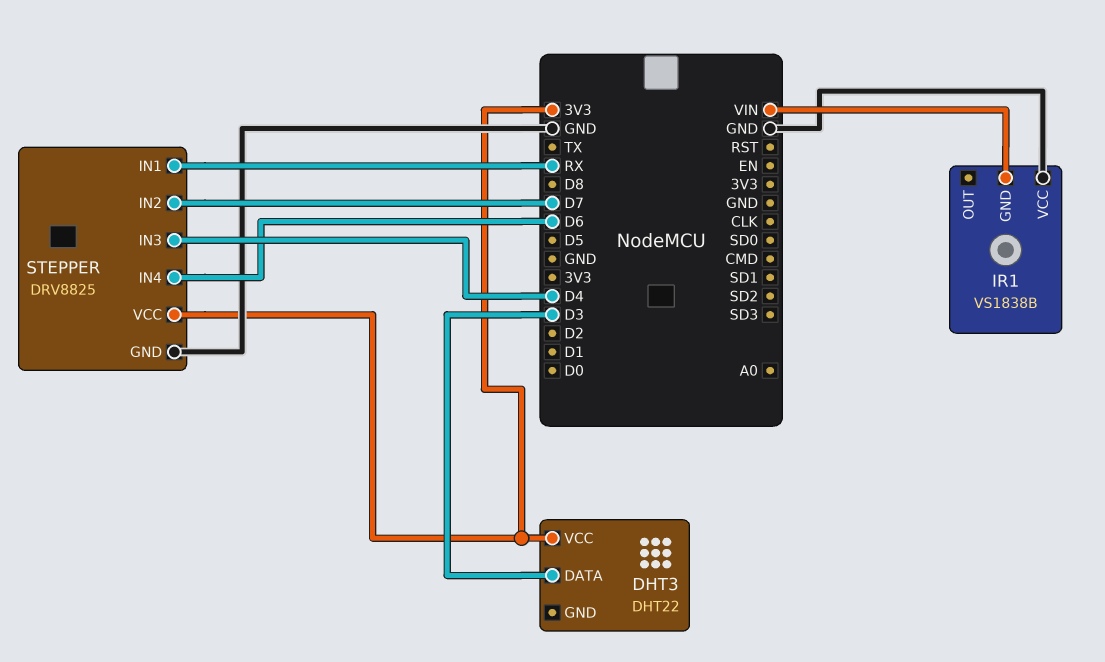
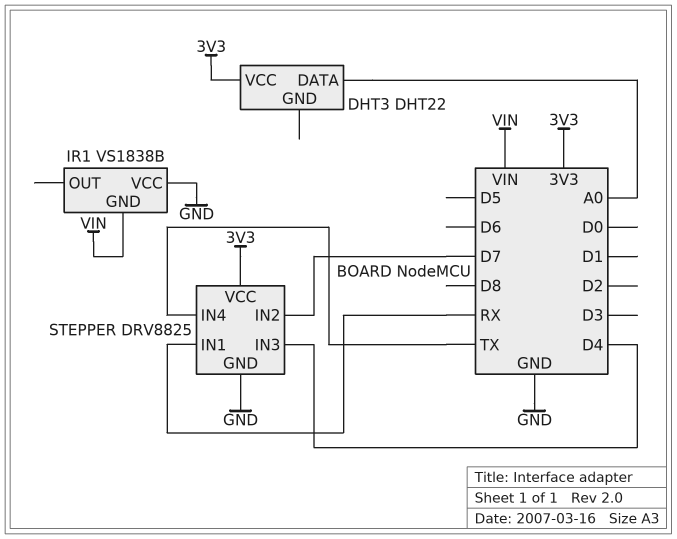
DHT3 pin DATA: D3 -> A0
STEPPER pin IN4: D6 -> TX

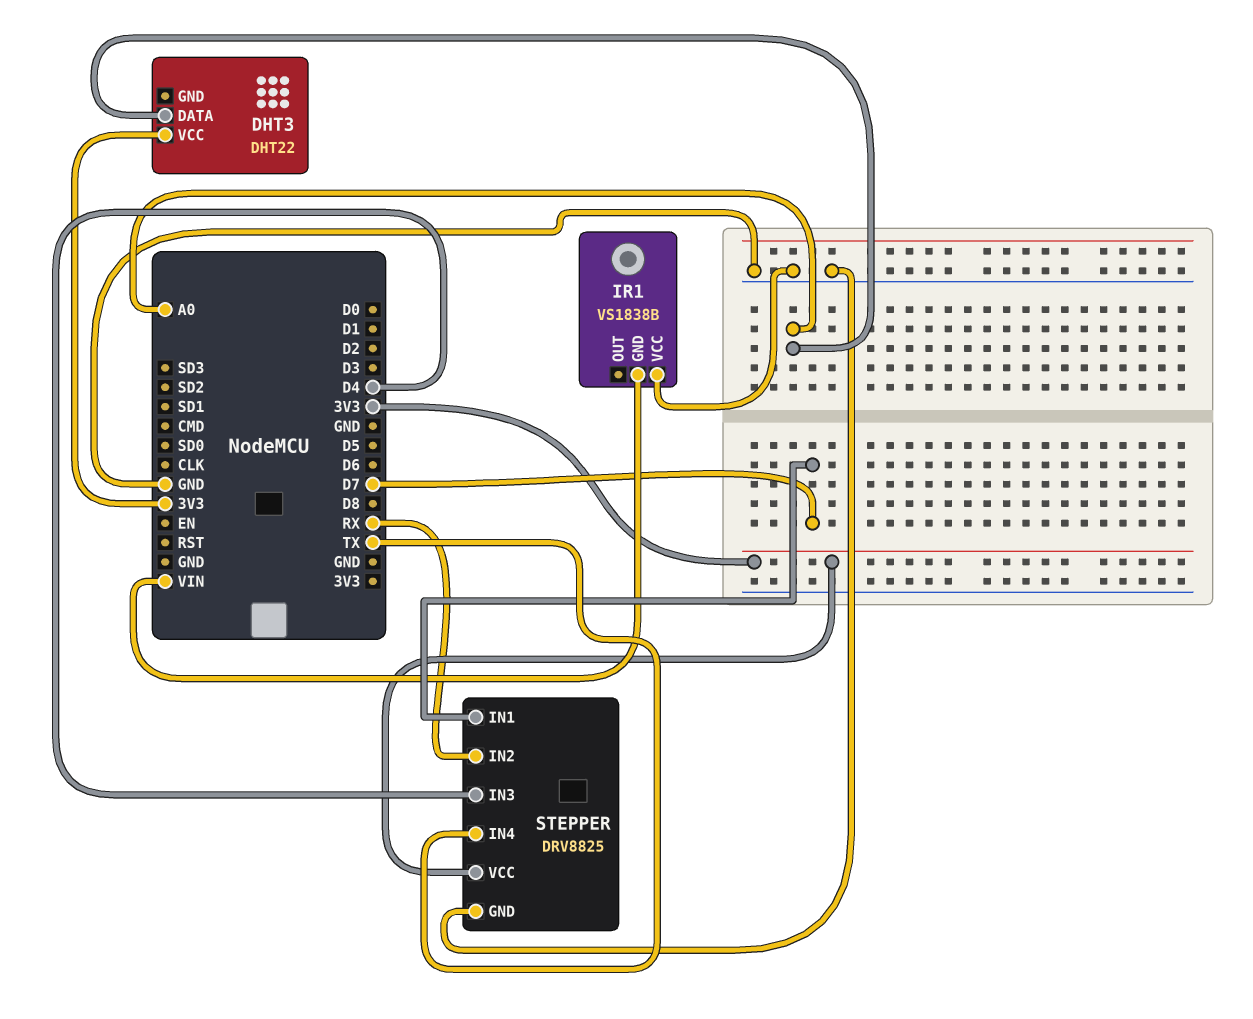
STEPPER pin IN1: RX -> D7
STEPPER pin IN2: D7 -> RX

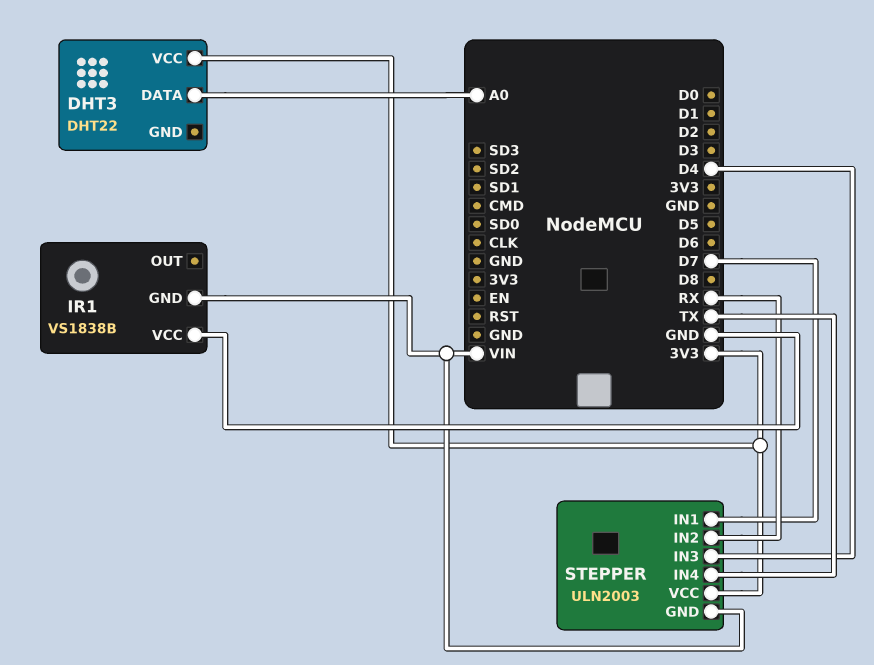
STEPPER: DRV8825 -> ULN2003
STEPPER pin GND: GND -> VIN

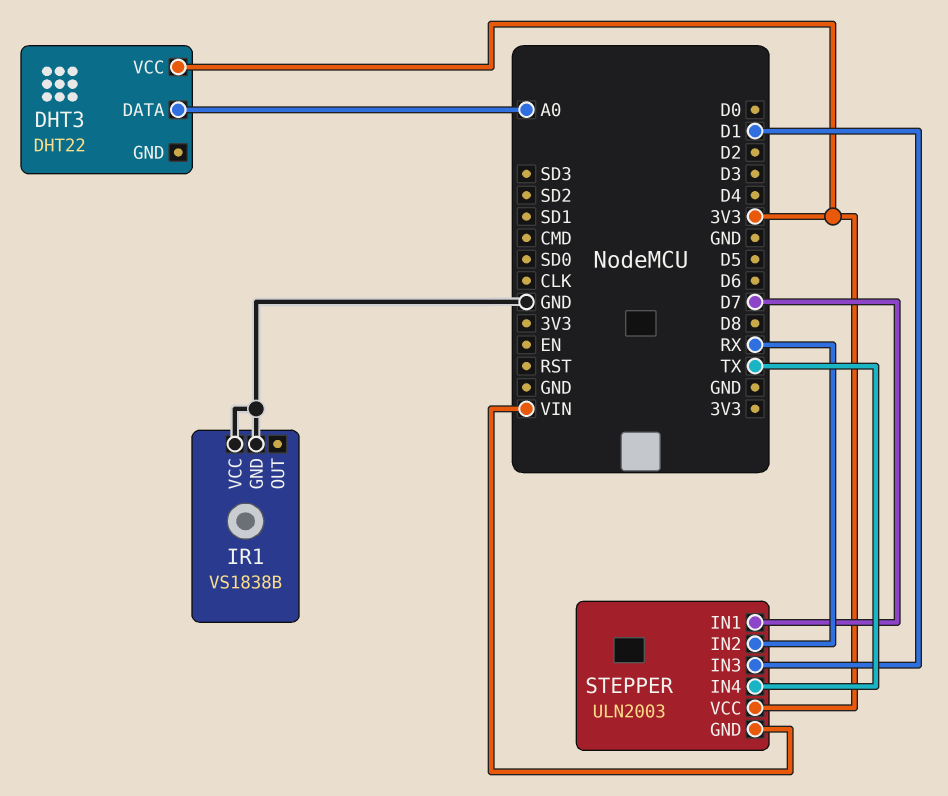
IR1 pin GND: VIN -> GND
STEPPER pin IN3: D4 -> D1

